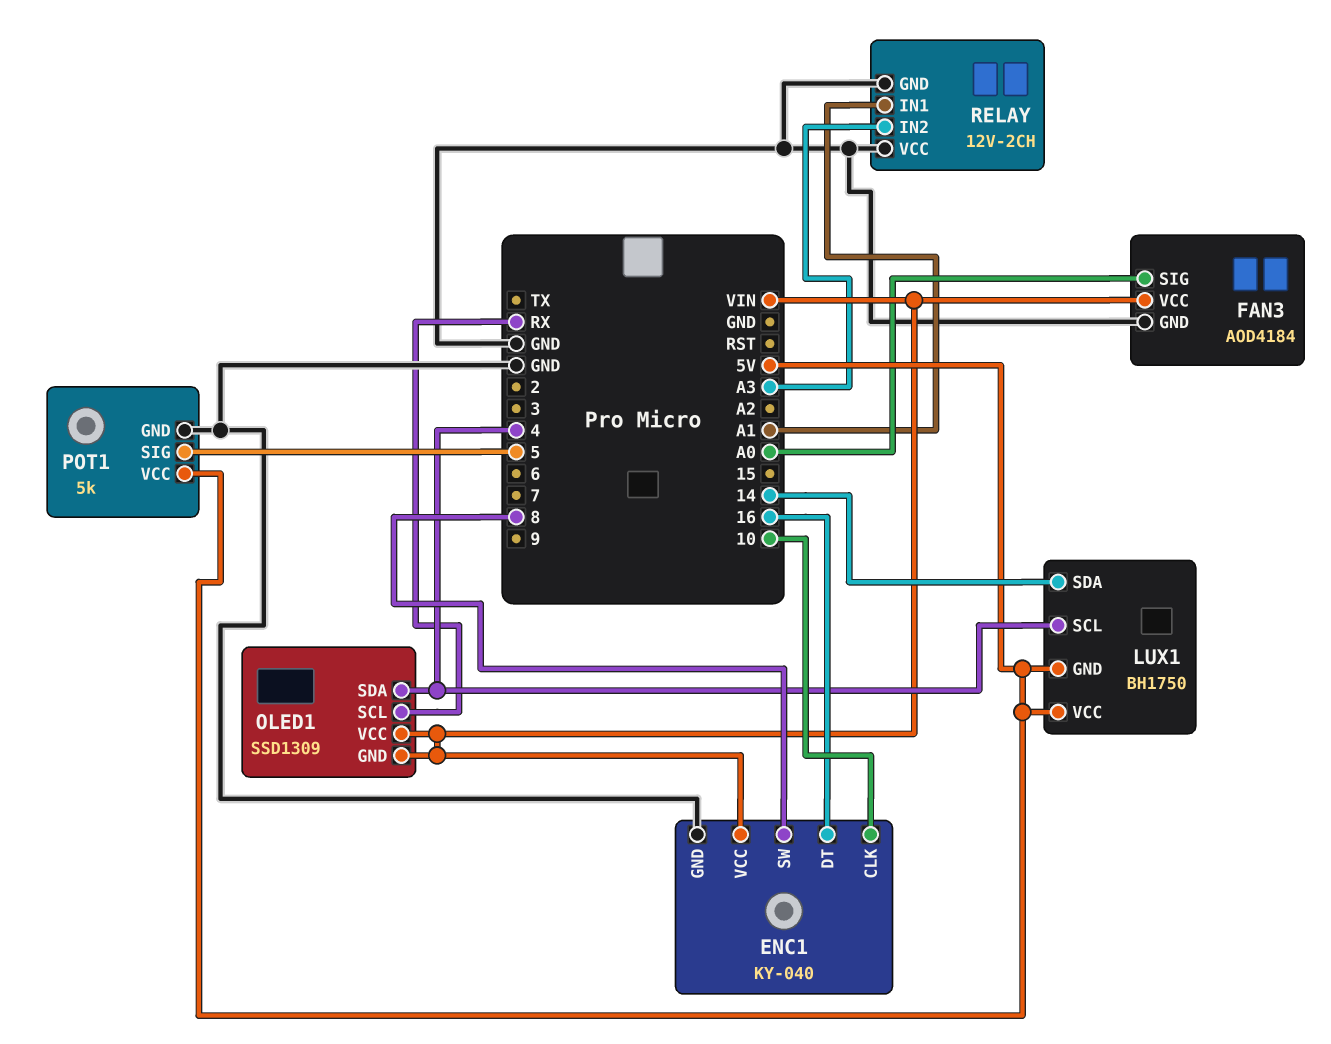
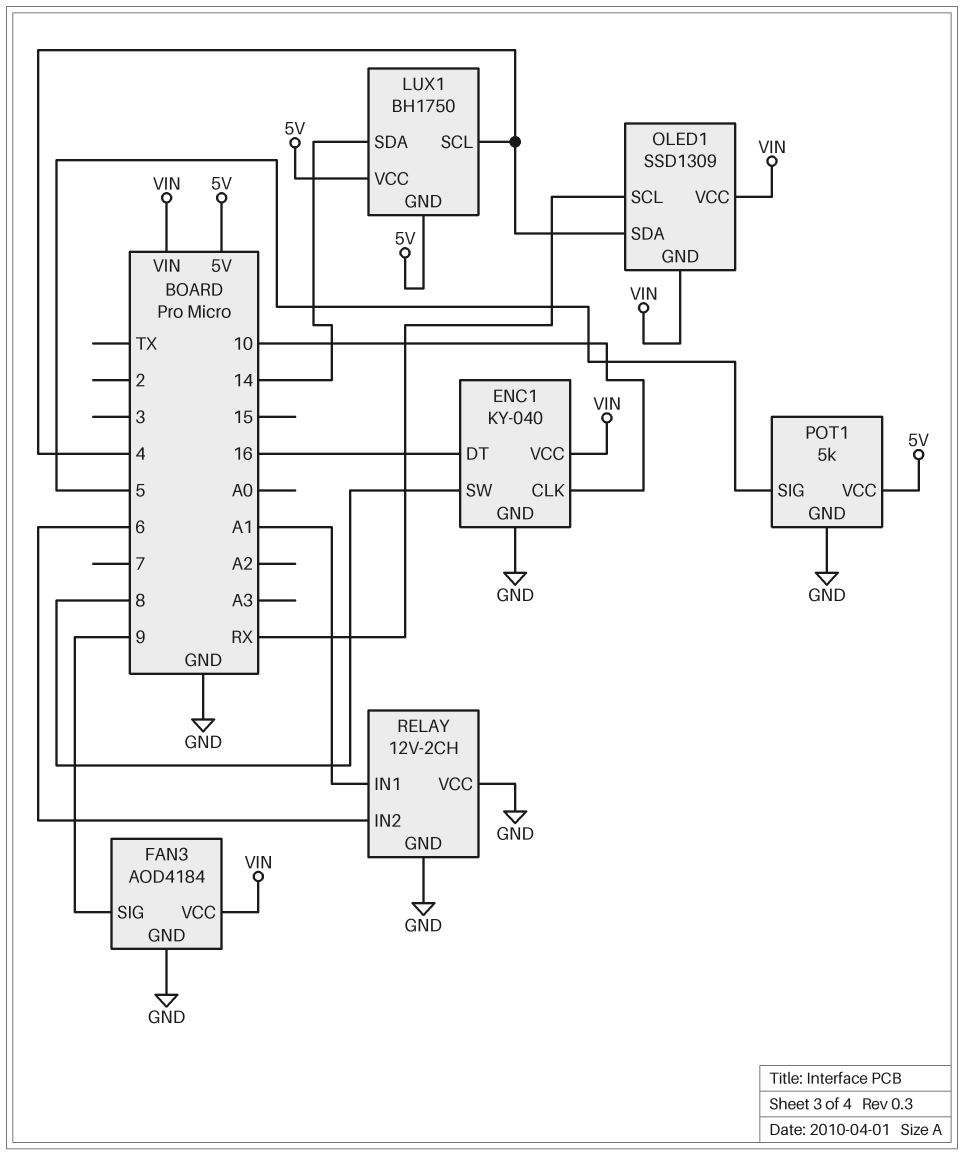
FAN3 pin SIG: A0 -> 9
RELAY pin IN2: A3 -> 6

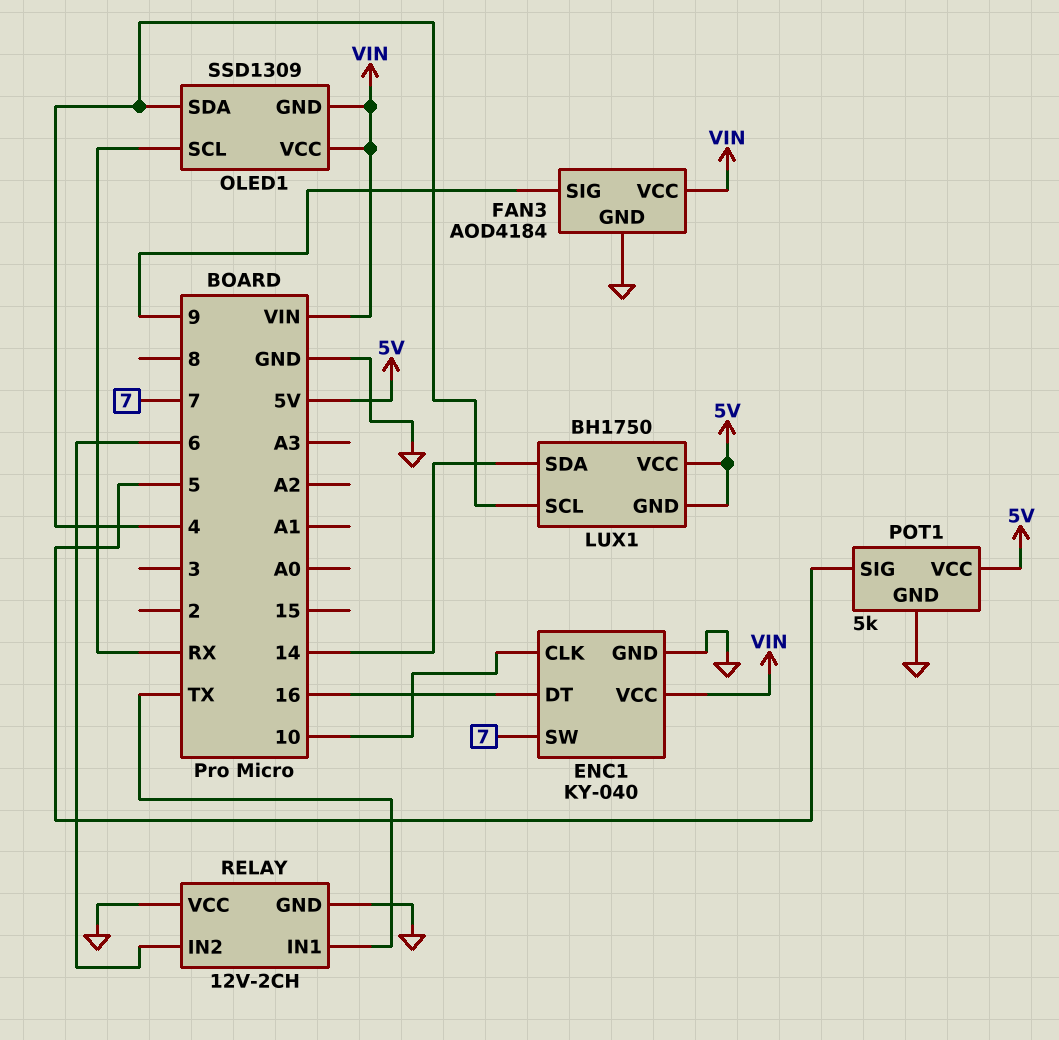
ENC1 pin SW: 8 -> 7
RELAY pin IN1: A1 -> TX

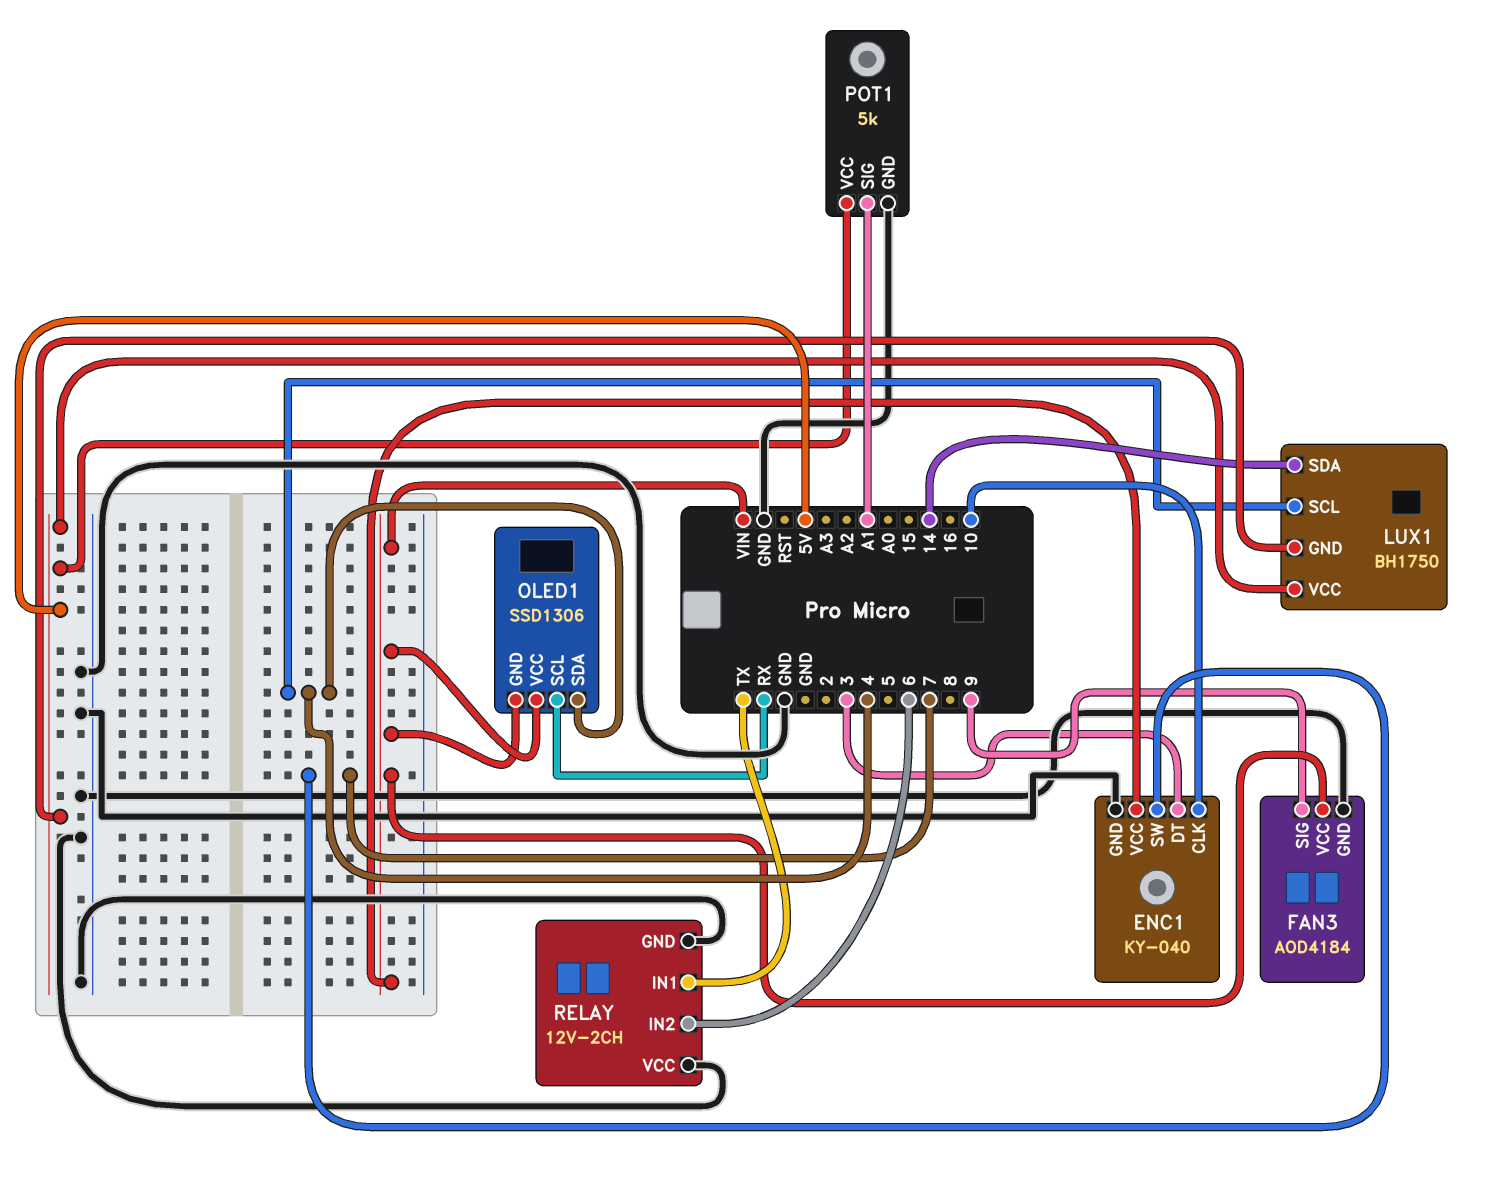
ENC1 pin DT: 16 -> 3
OLED1: SSD1309 -> SSD1306
POT1 pin SIG: 5 -> A1

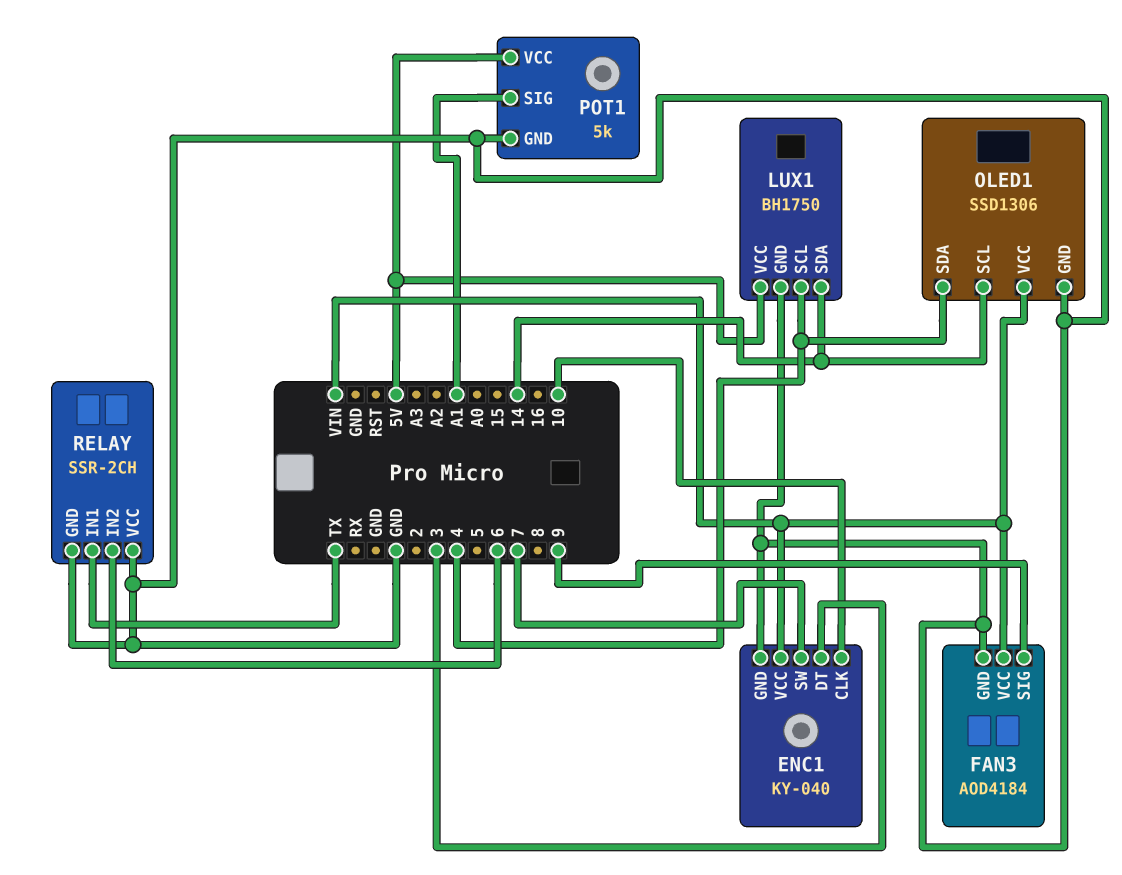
LUX1 pin GND: 5V -> GND
OLED1 pin GND: VIN -> GND
OLED1 pin SCL: RX -> 14
RELAY: 12V-2CH -> SSR-2CH

